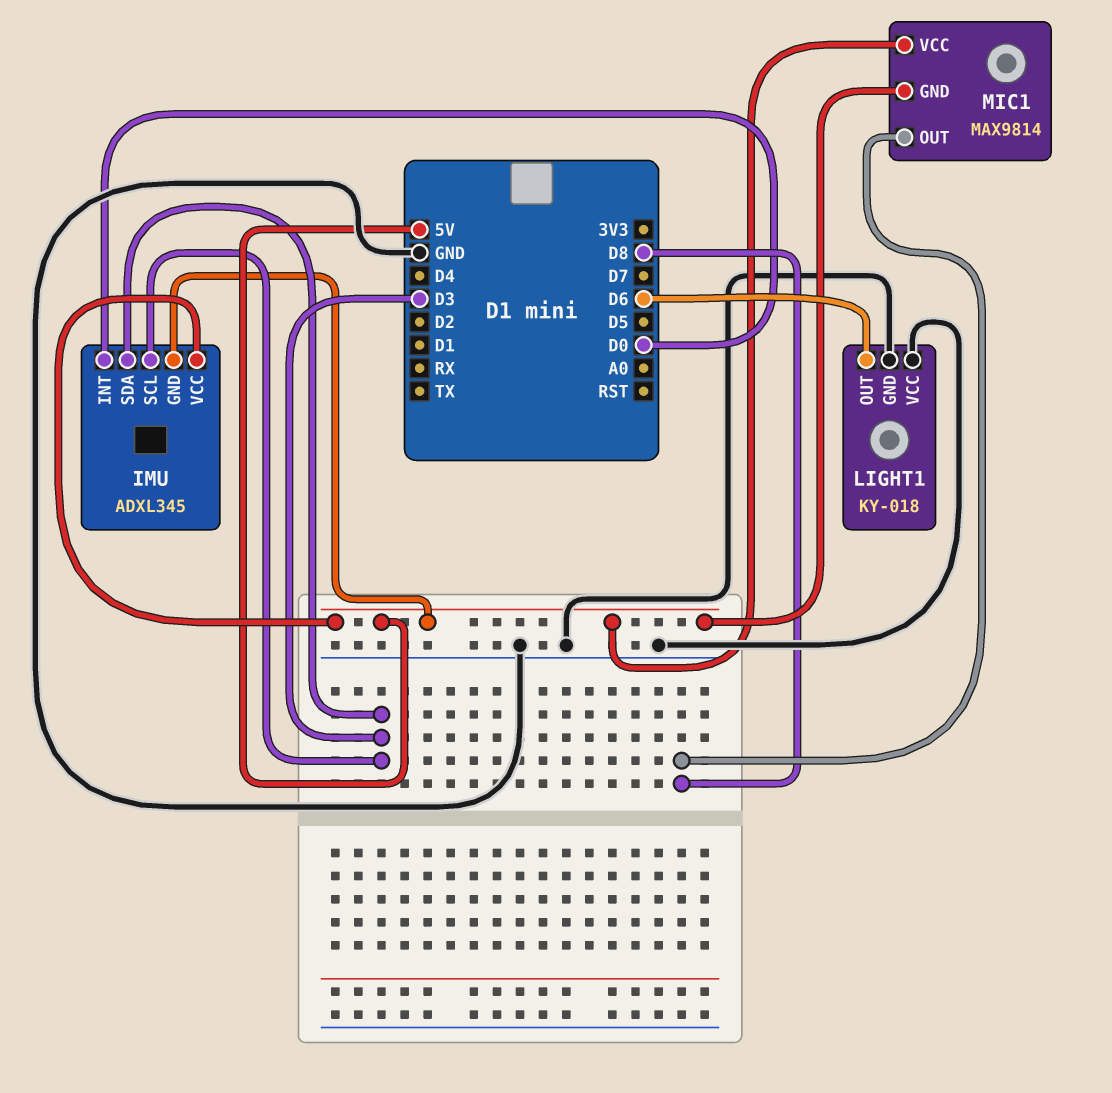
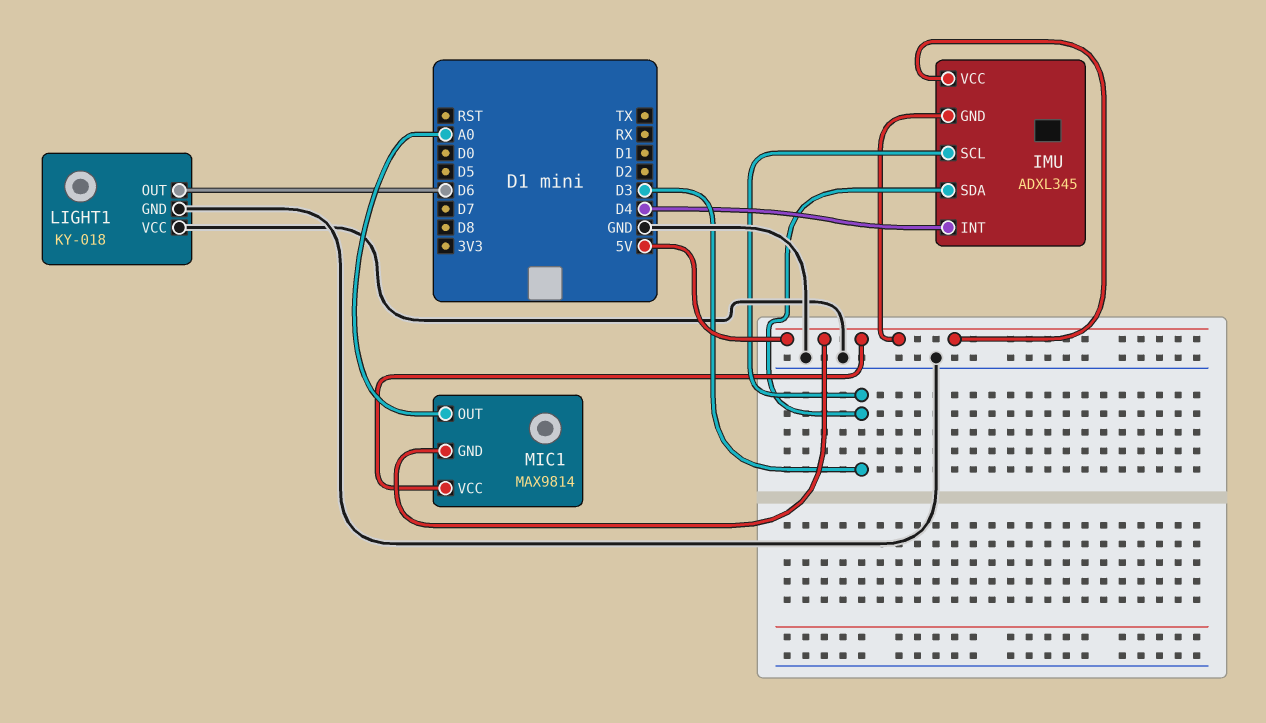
IMU pin INT: D0 -> D4
MIC1 pin OUT: D8 -> A0

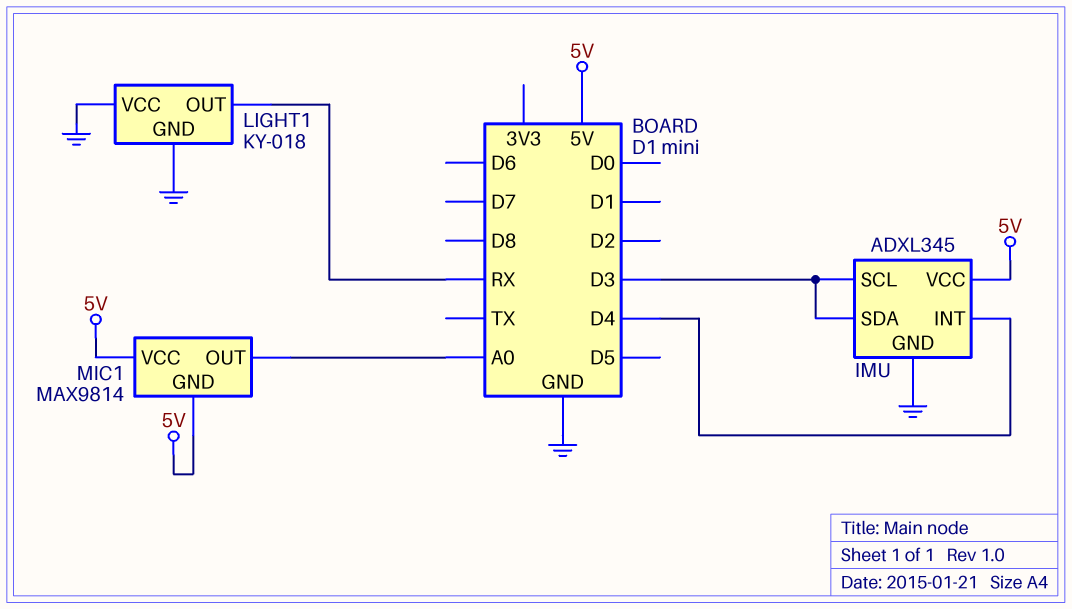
IMU pin GND: 5V -> GND
LIGHT1 pin OUT: D6 -> RX

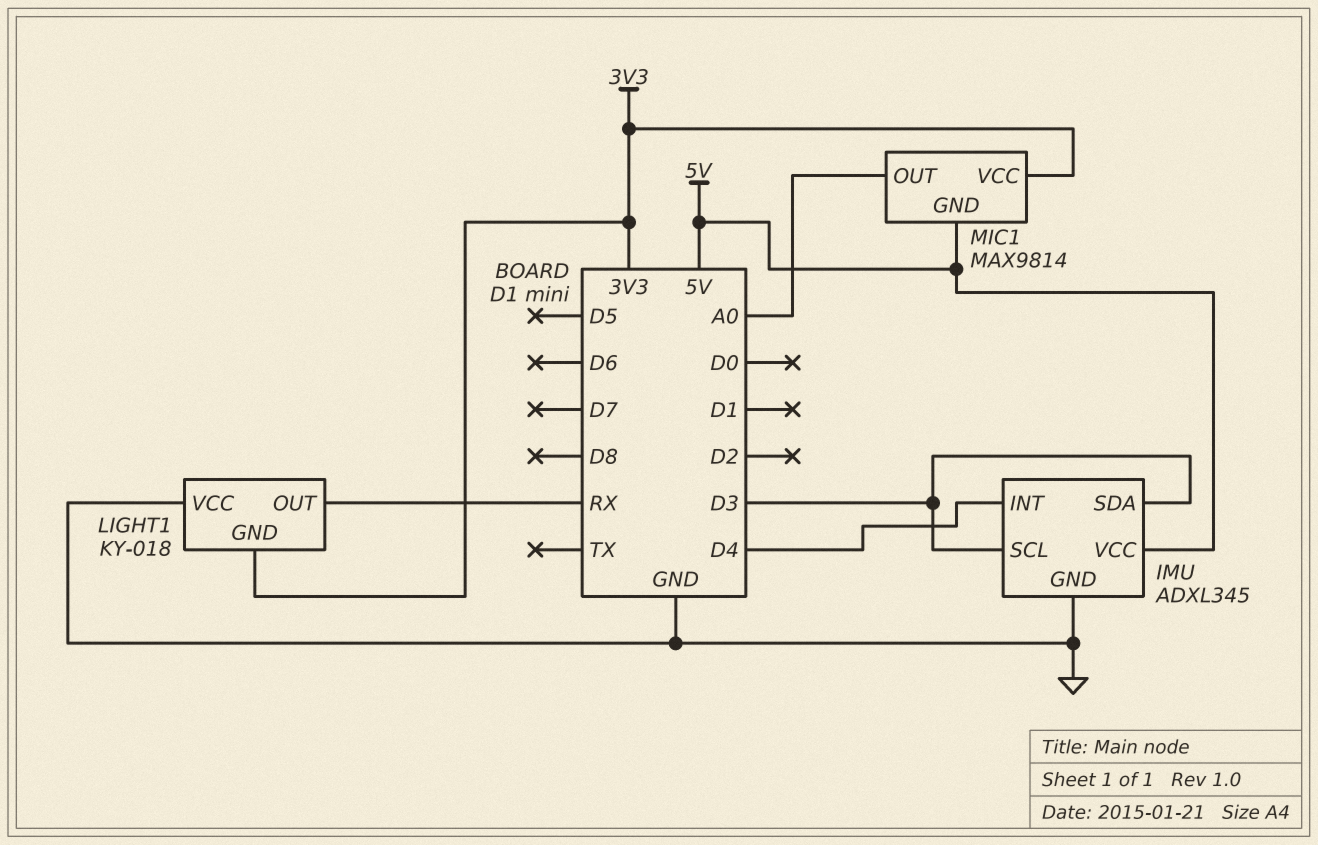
LIGHT1 pin GND: GND -> 3V3
MIC1 pin VCC: 5V -> 3V3

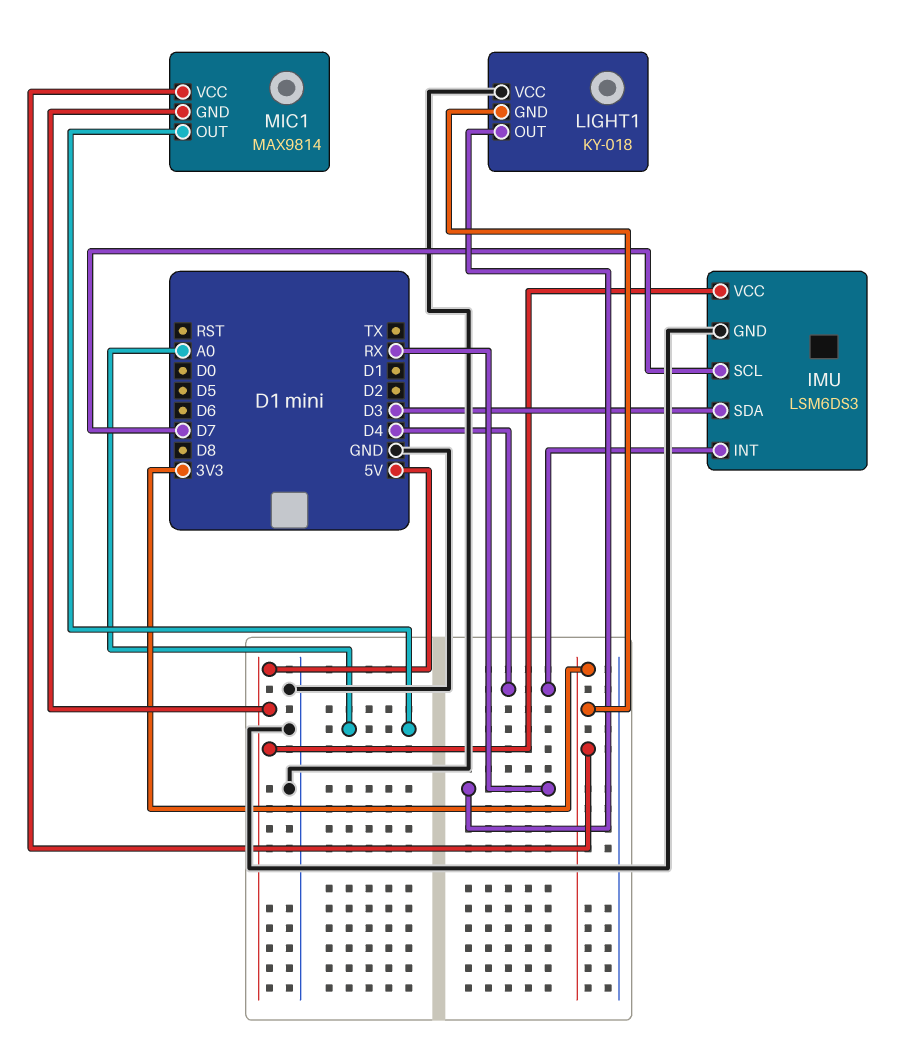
IMU: ADXL345 -> LSM6DS3
IMU pin SCL: D3 -> D7

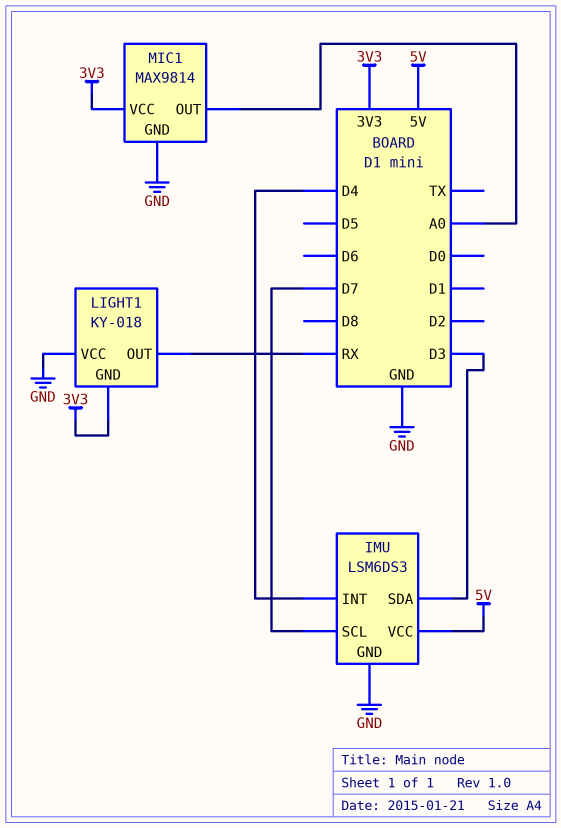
MIC1 pin GND: 5V -> GND

